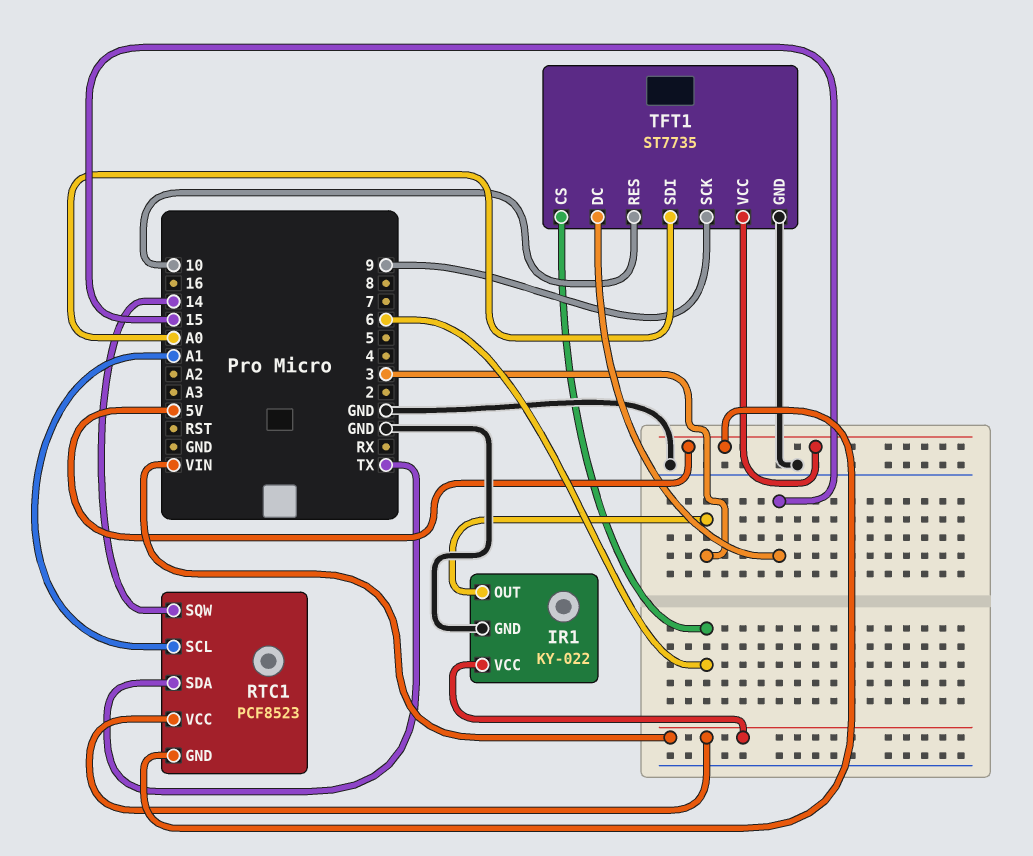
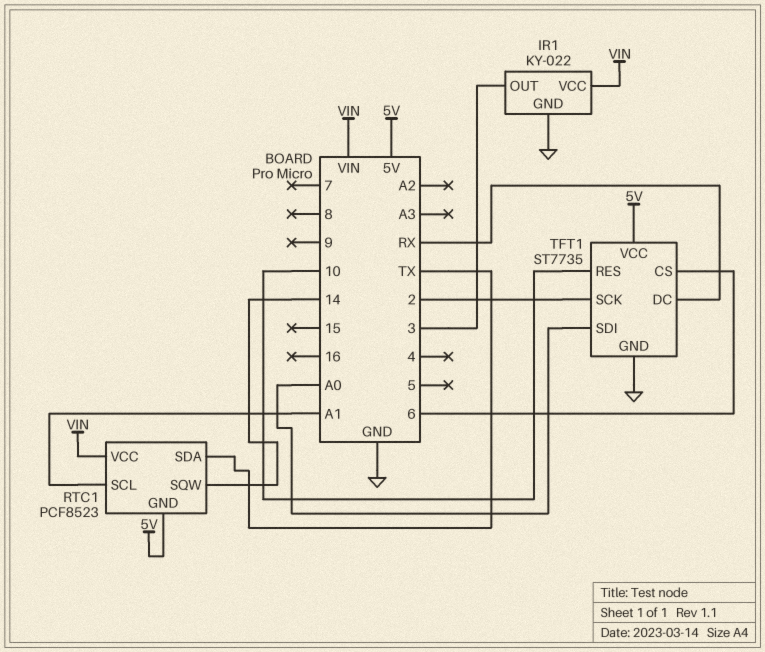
TFT1 pin DC: 15 -> RX
TFT1 pin SCK: 9 -> 2

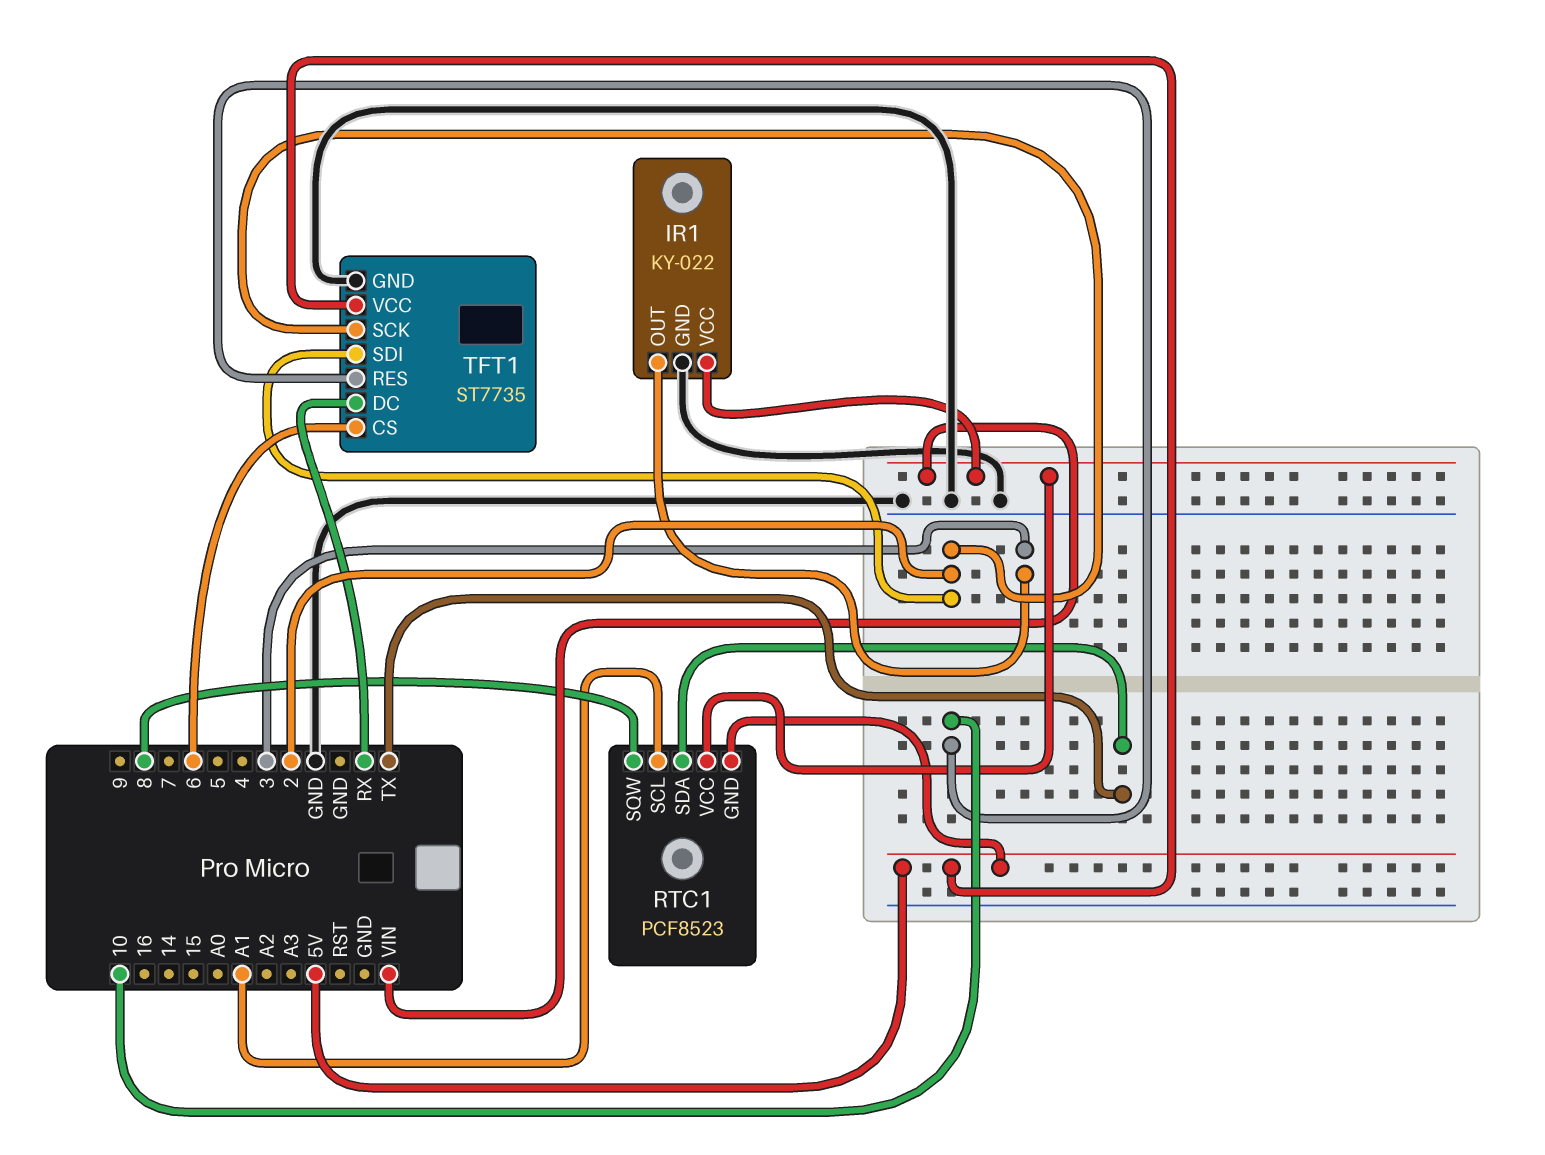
RTC1 pin SQW: 14 -> 8
TFT1 pin SDI: A0 -> 2

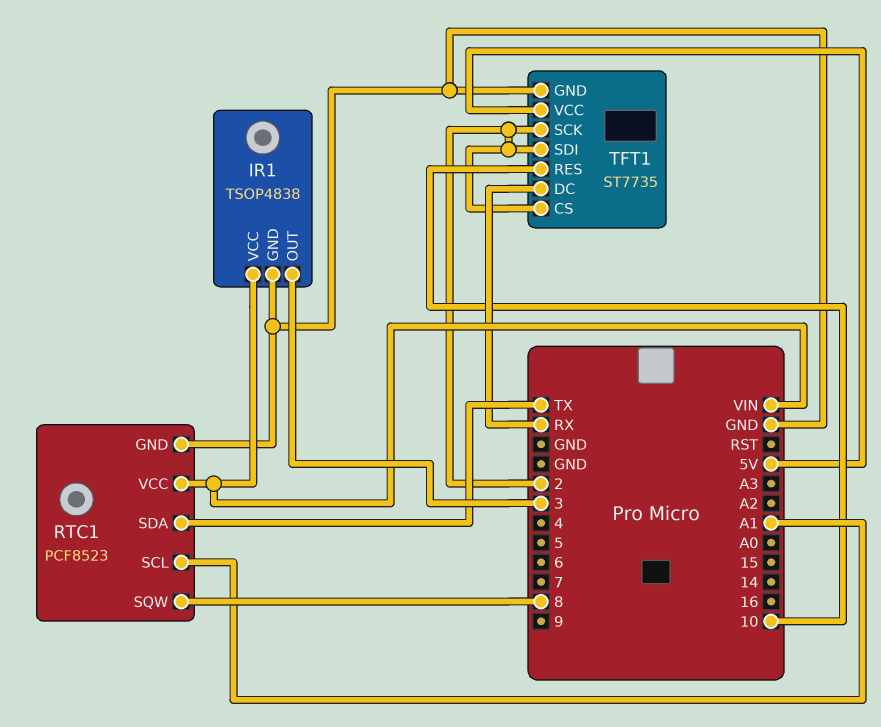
IR1: KY-022 -> TSOP4838
RTC1 pin GND: 5V -> GND
TFT1 pin CS: 6 -> 2

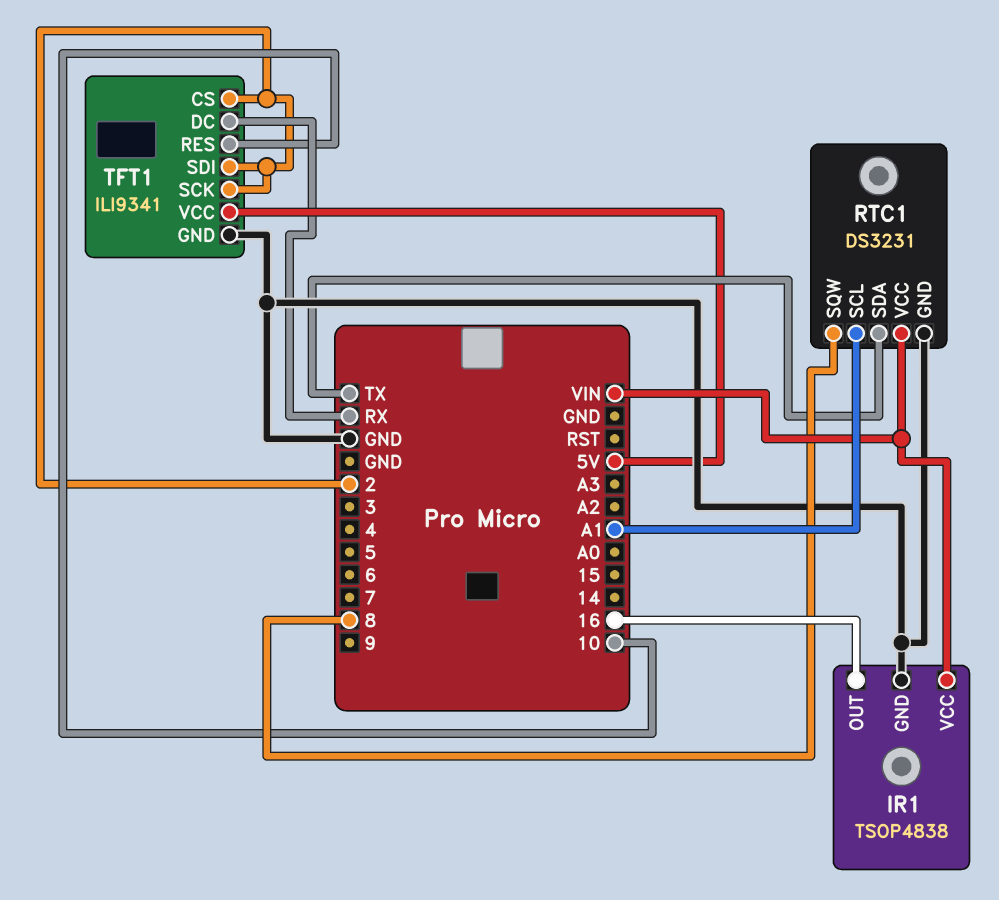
IR1 pin OUT: 3 -> 16
RTC1: PCF8523 -> DS3231
TFT1: ST7735 -> ILI9341

